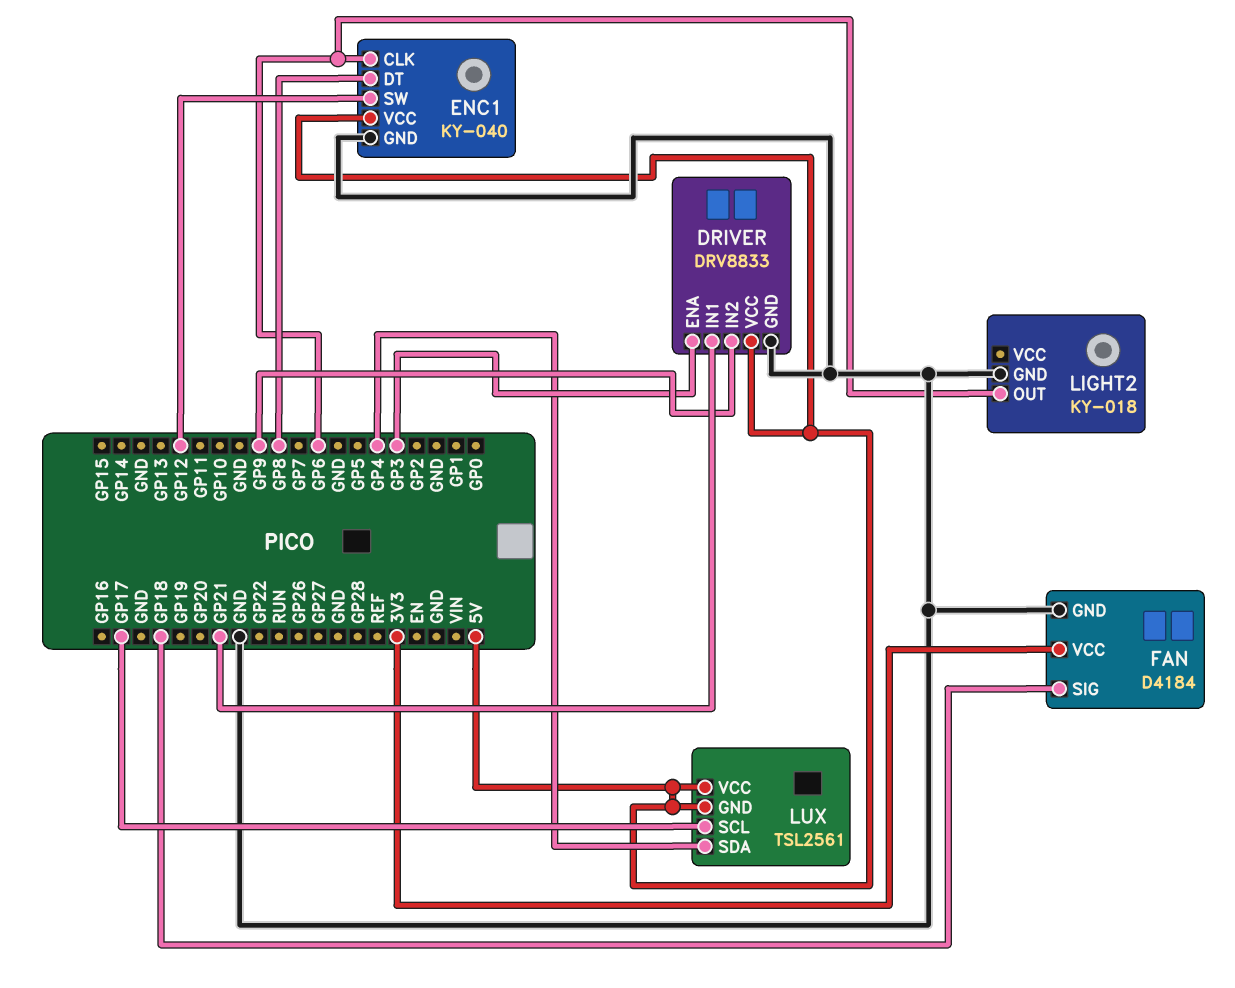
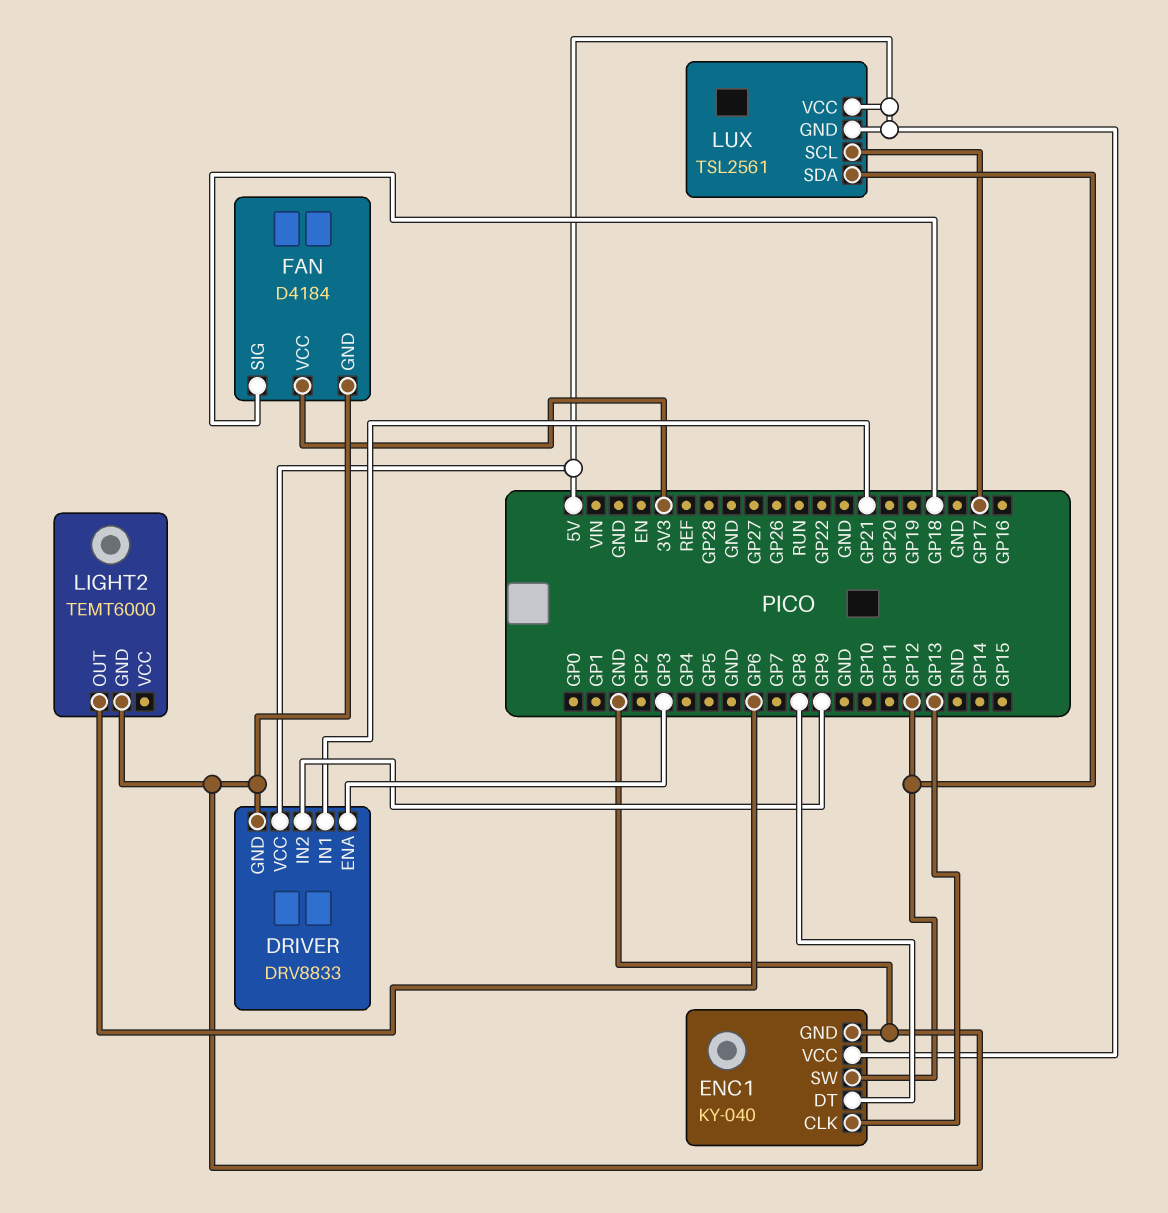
ENC1 pin CLK: GP6 -> GP13
LIGHT2: KY-018 -> TEMT6000
LUX pin SDA: GP4 -> GP12

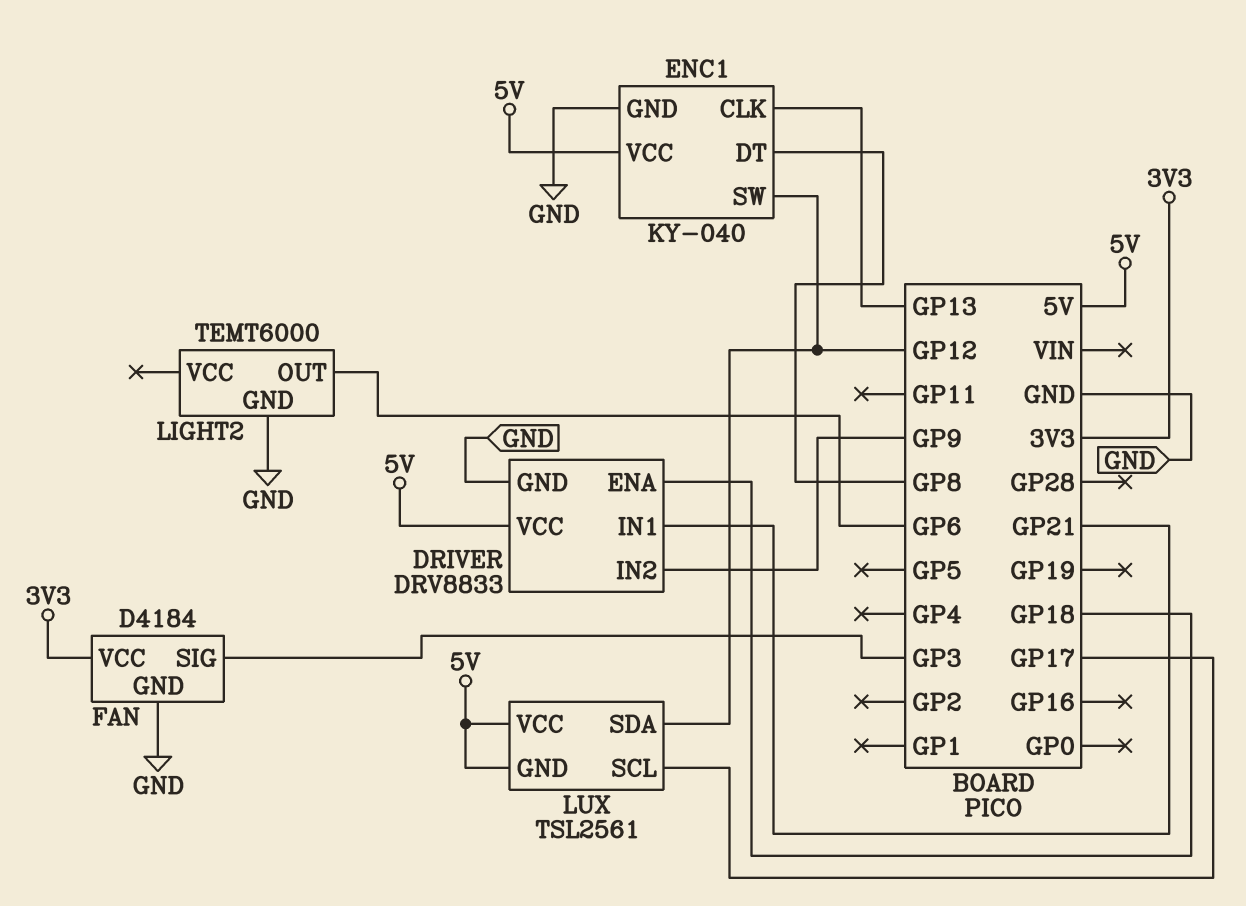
DRIVER pin ENA: GP3 -> GP18
FAN pin SIG: GP18 -> GP3

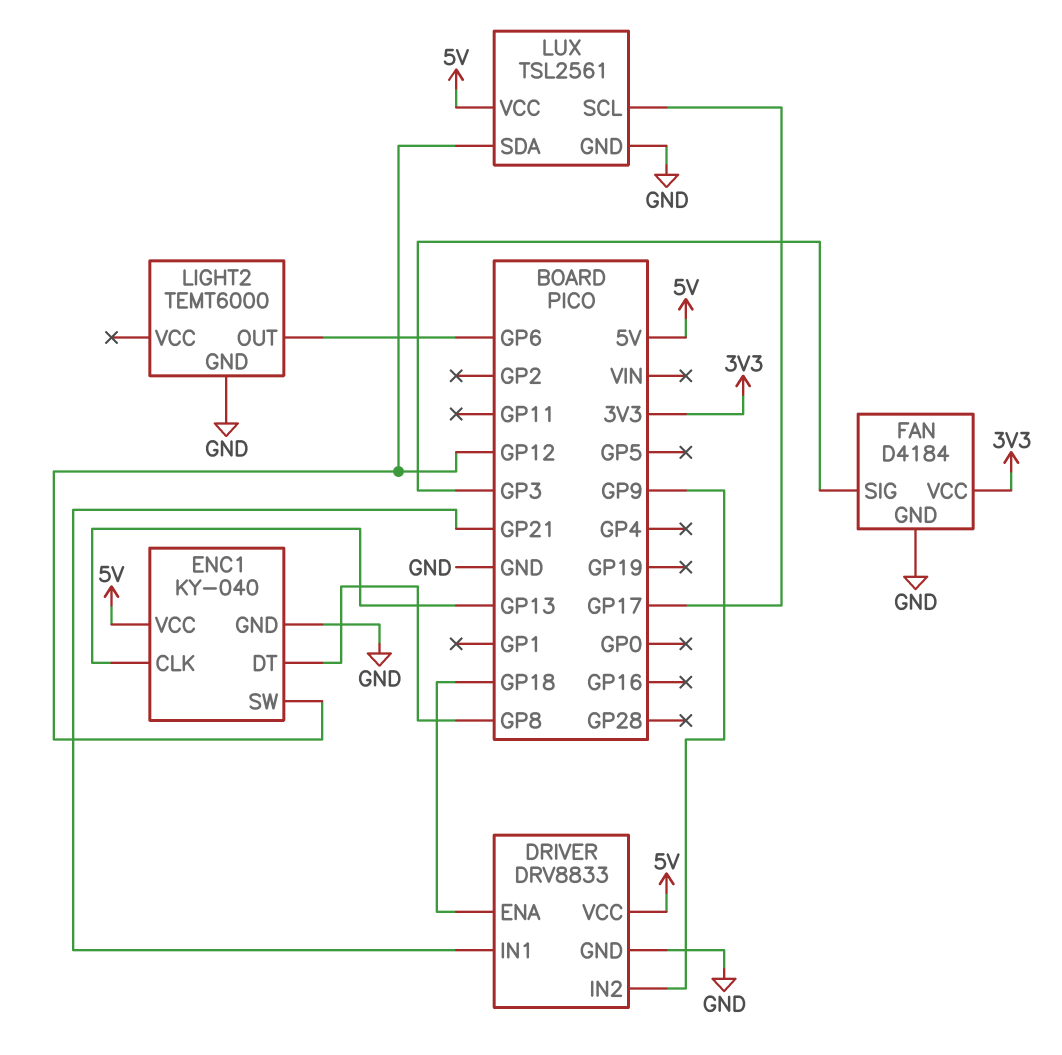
LUX pin GND: 5V -> GND

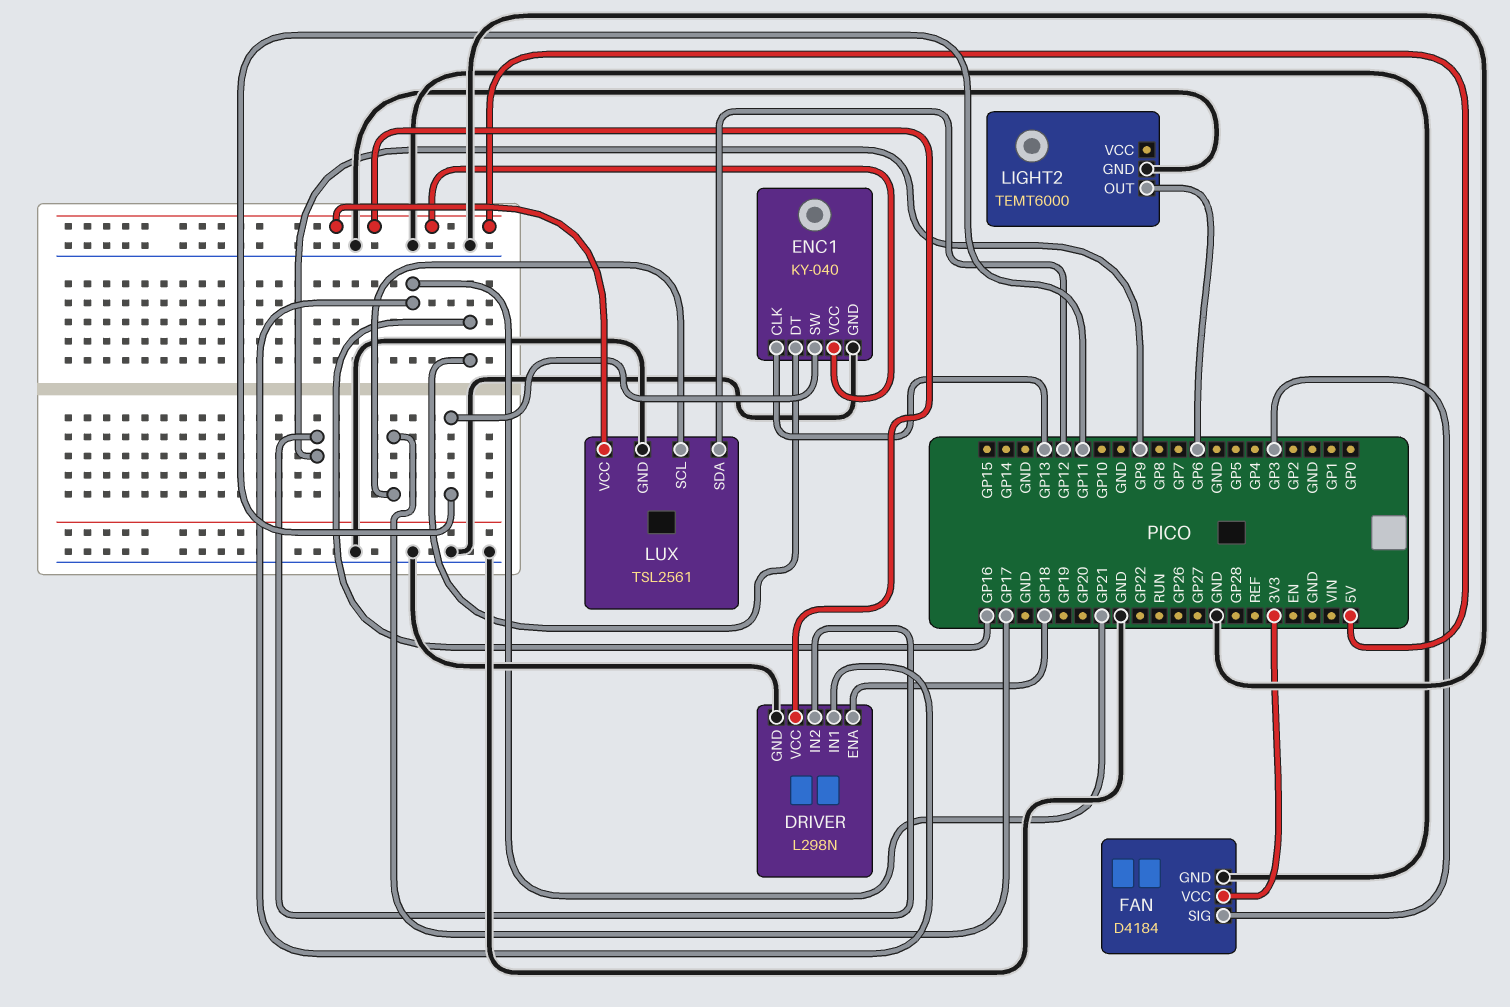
DRIVER: DRV8833 -> L298N
ENC1 pin DT: GP8 -> GP16
ENC1 pin SW: GP12 -> GP11

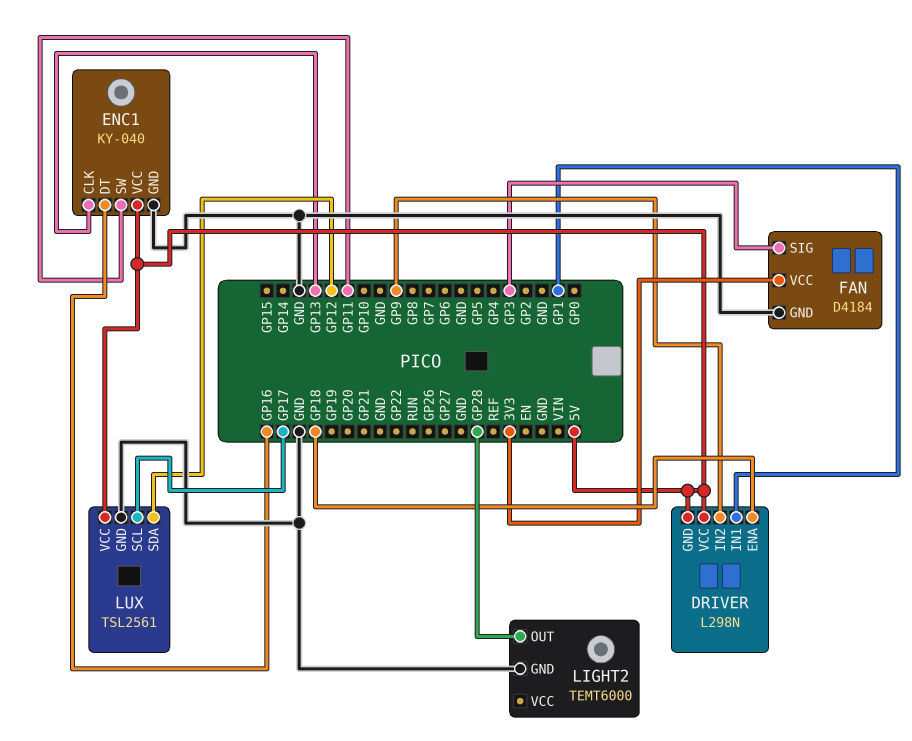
DRIVER pin GND: GND -> 5V
DRIVER pin IN1: GP21 -> GP1
LIGHT2 pin OUT: GP6 -> GP28

